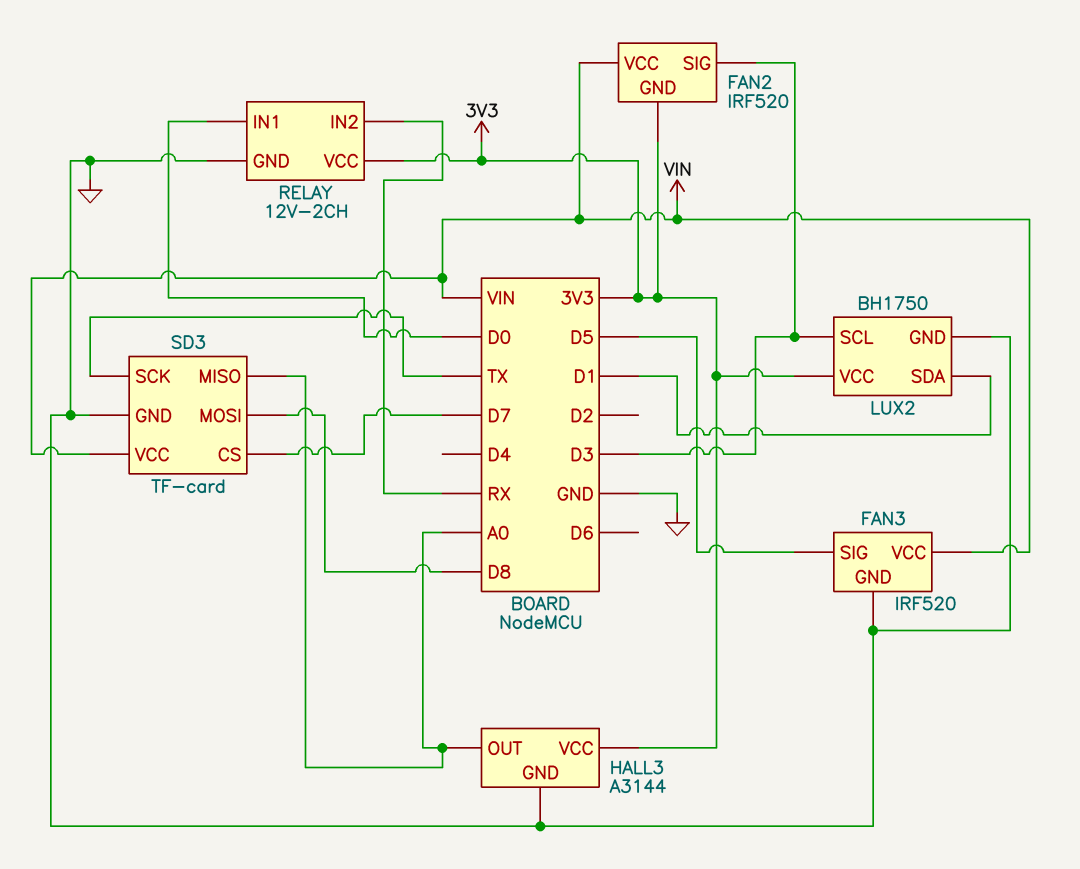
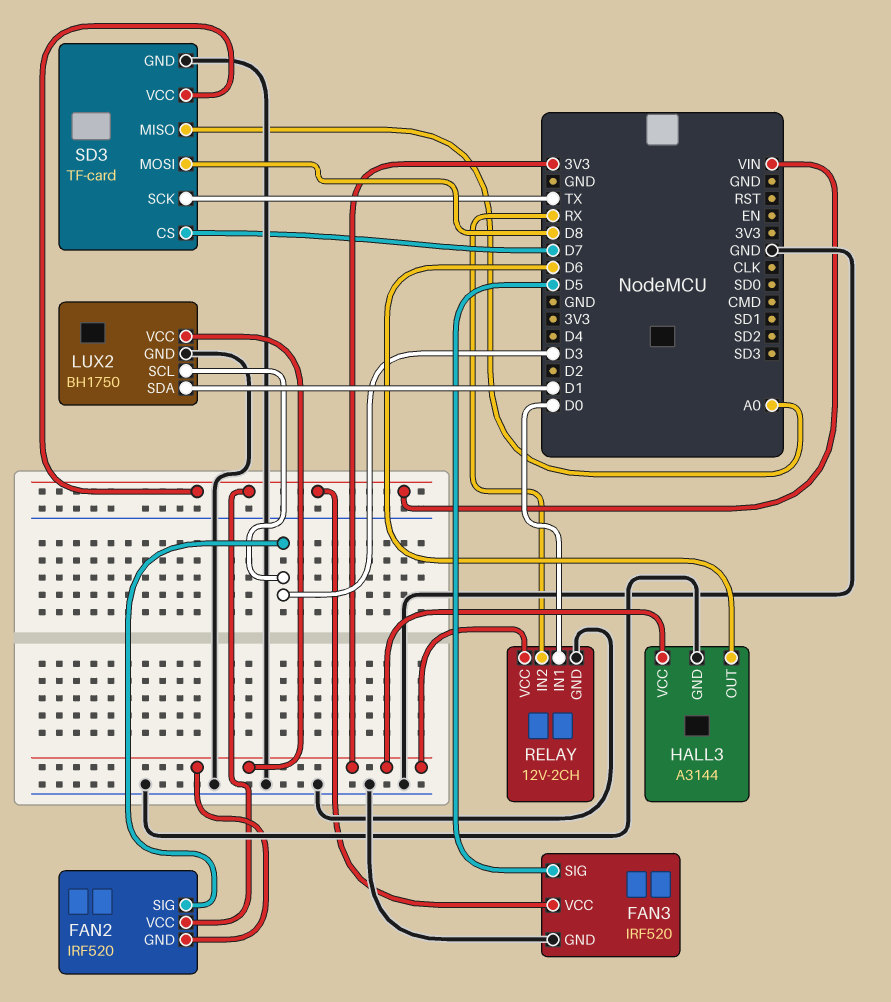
HALL3 pin OUT: A0 -> D6

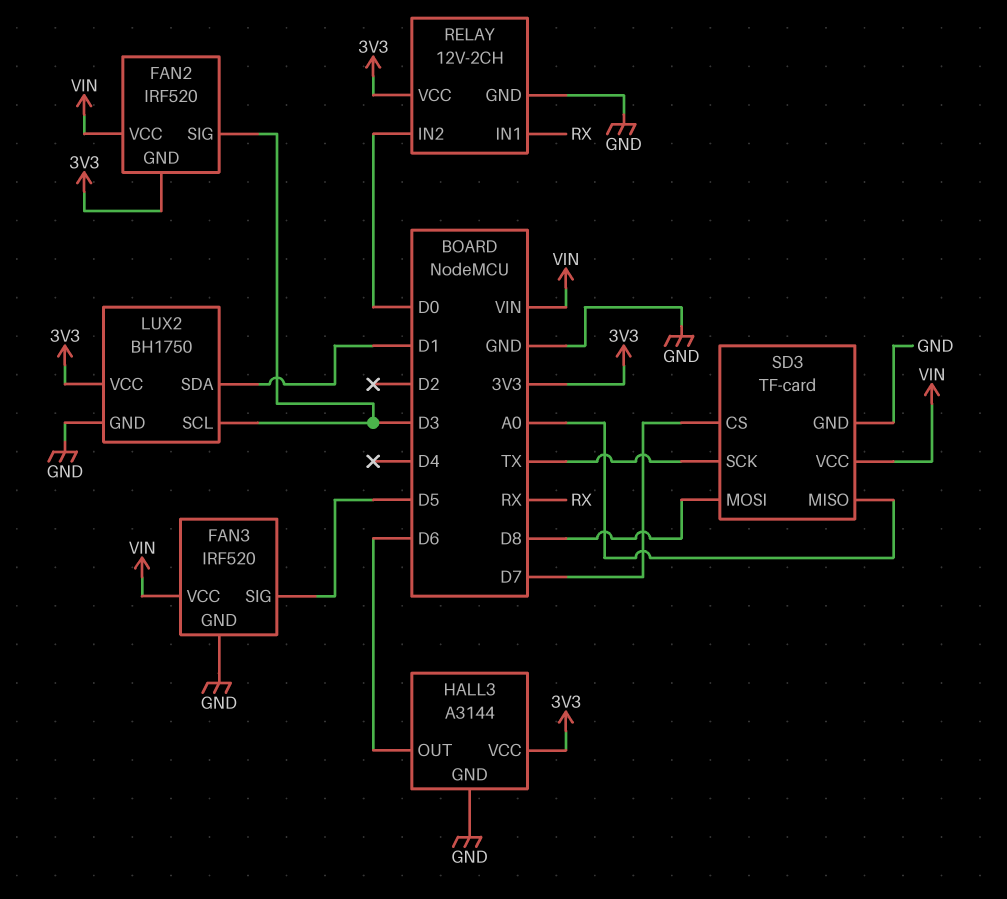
RELAY pin IN1: D0 -> RX
RELAY pin IN2: RX -> D0

